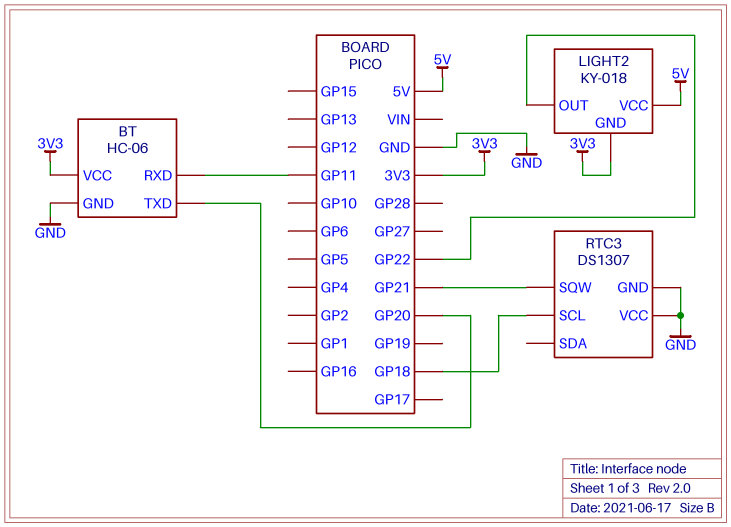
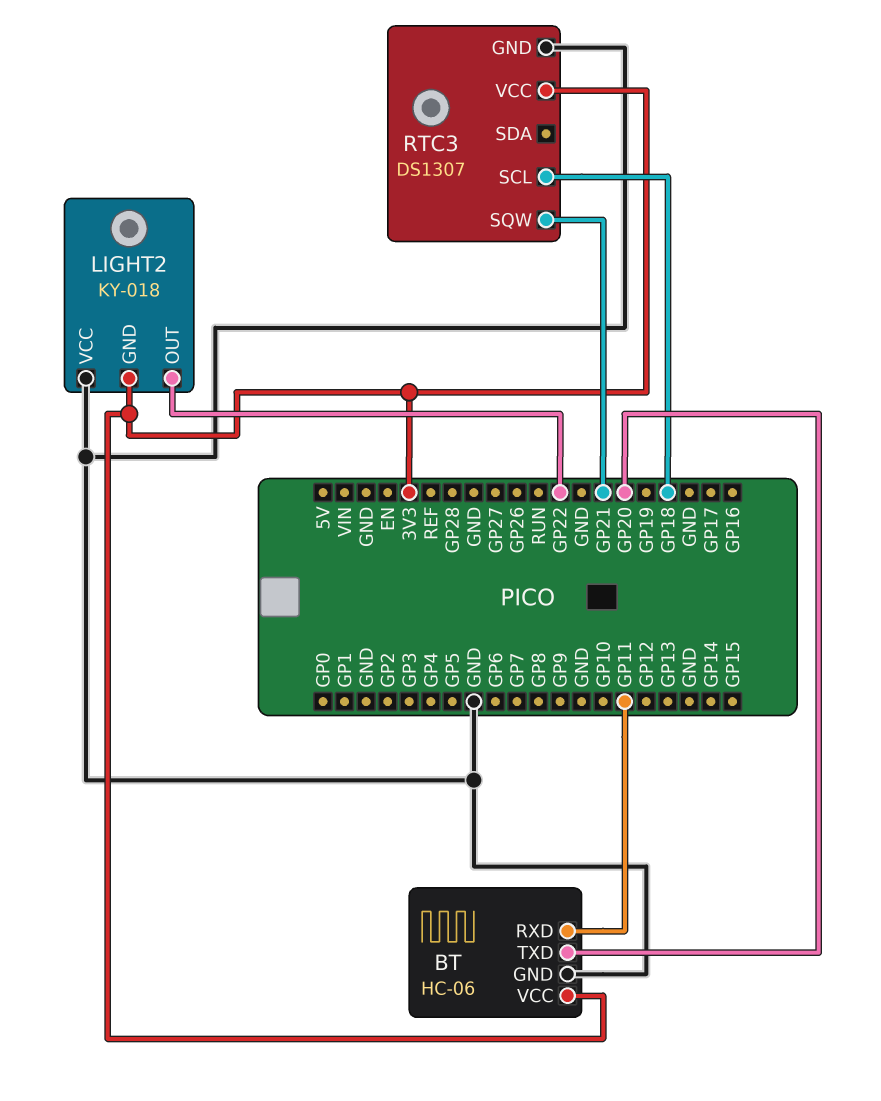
LIGHT2 pin VCC: 5V -> GND
RTC3 pin VCC: GND -> 3V3

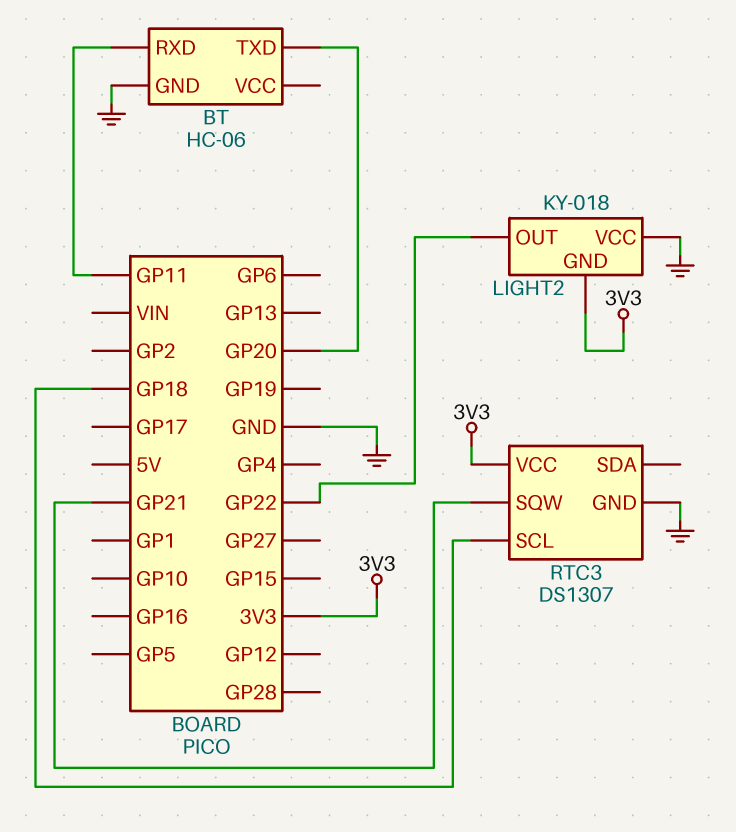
BT pin VCC: 3V3 -> none

